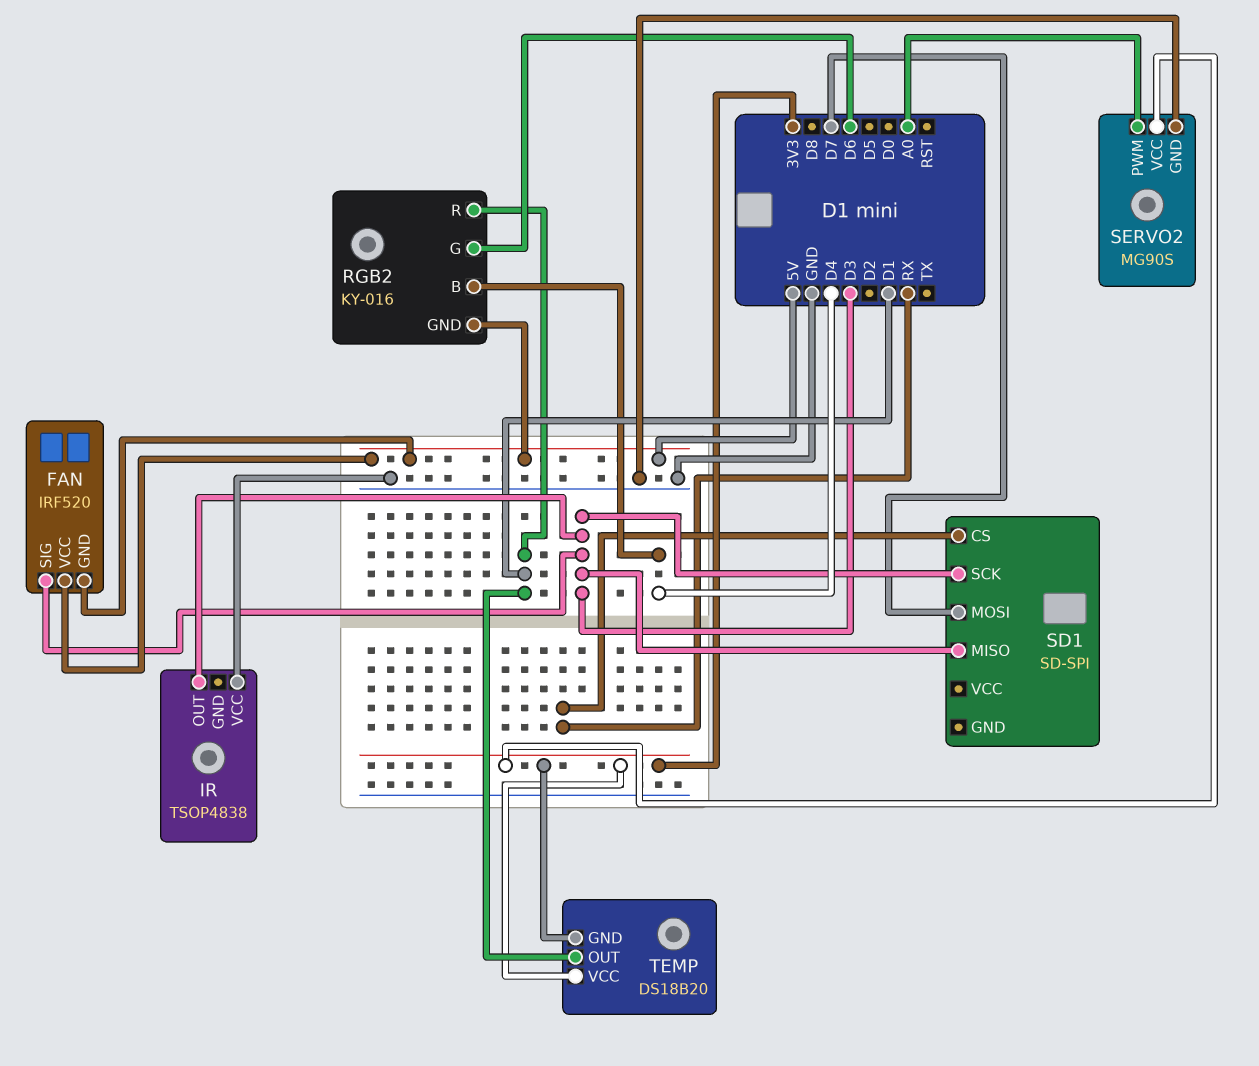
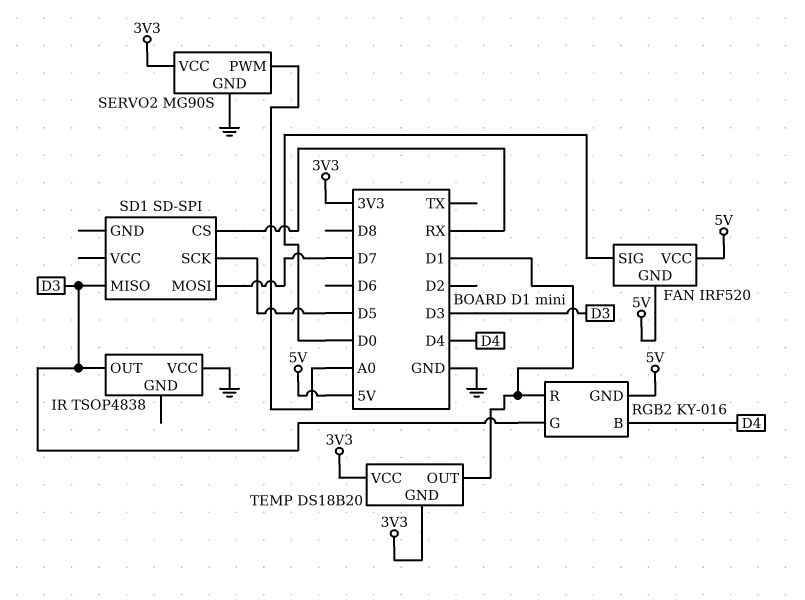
FAN pin SIG: D3 -> D0
RGB2 pin G: D6 -> D3
SD1 pin SCK: D3 -> D5

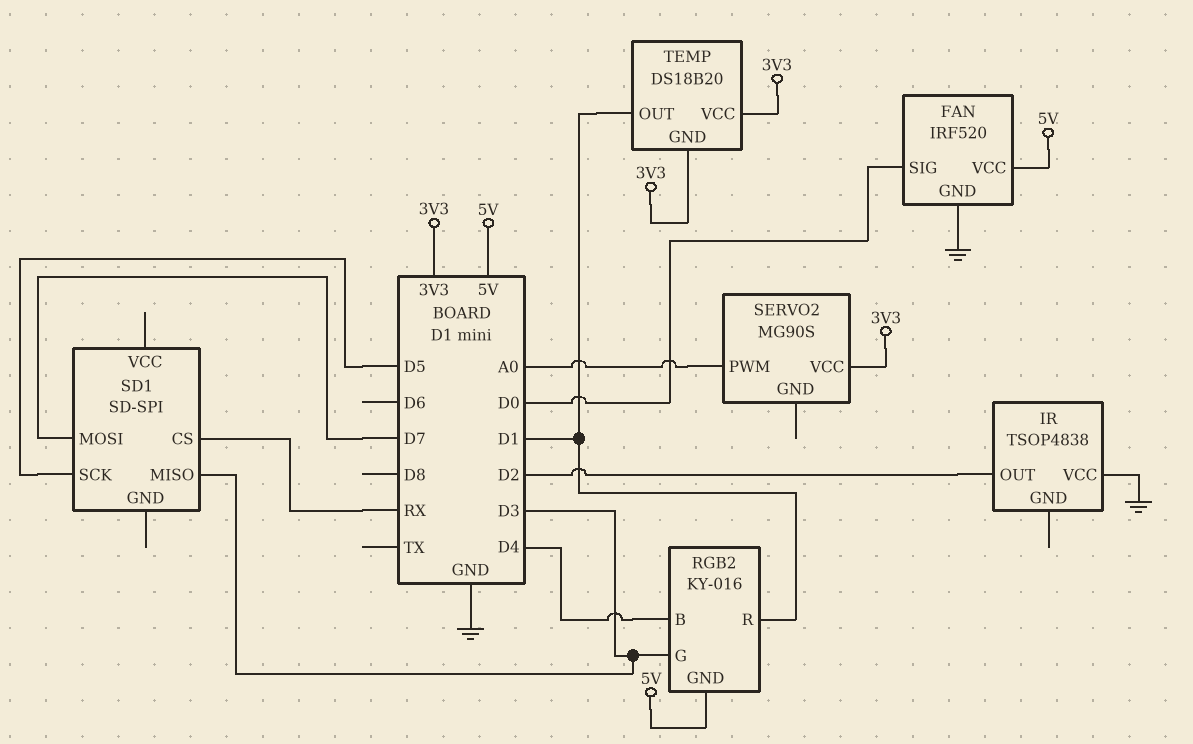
FAN pin GND: 5V -> GND
IR pin OUT: D3 -> D2
SERVO2 pin GND: GND -> none

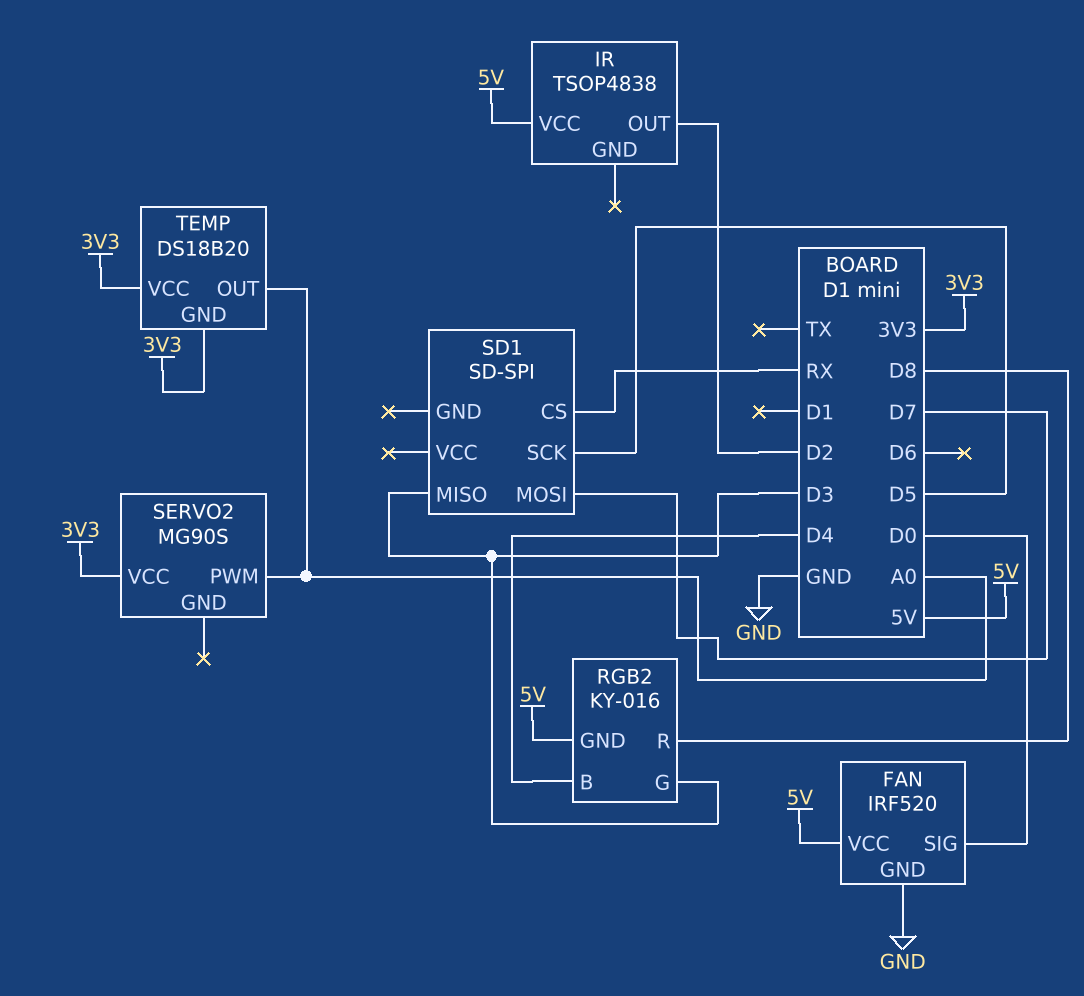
IR pin VCC: GND -> 5V
RGB2 pin R: D1 -> D8
TEMP pin OUT: D1 -> A0

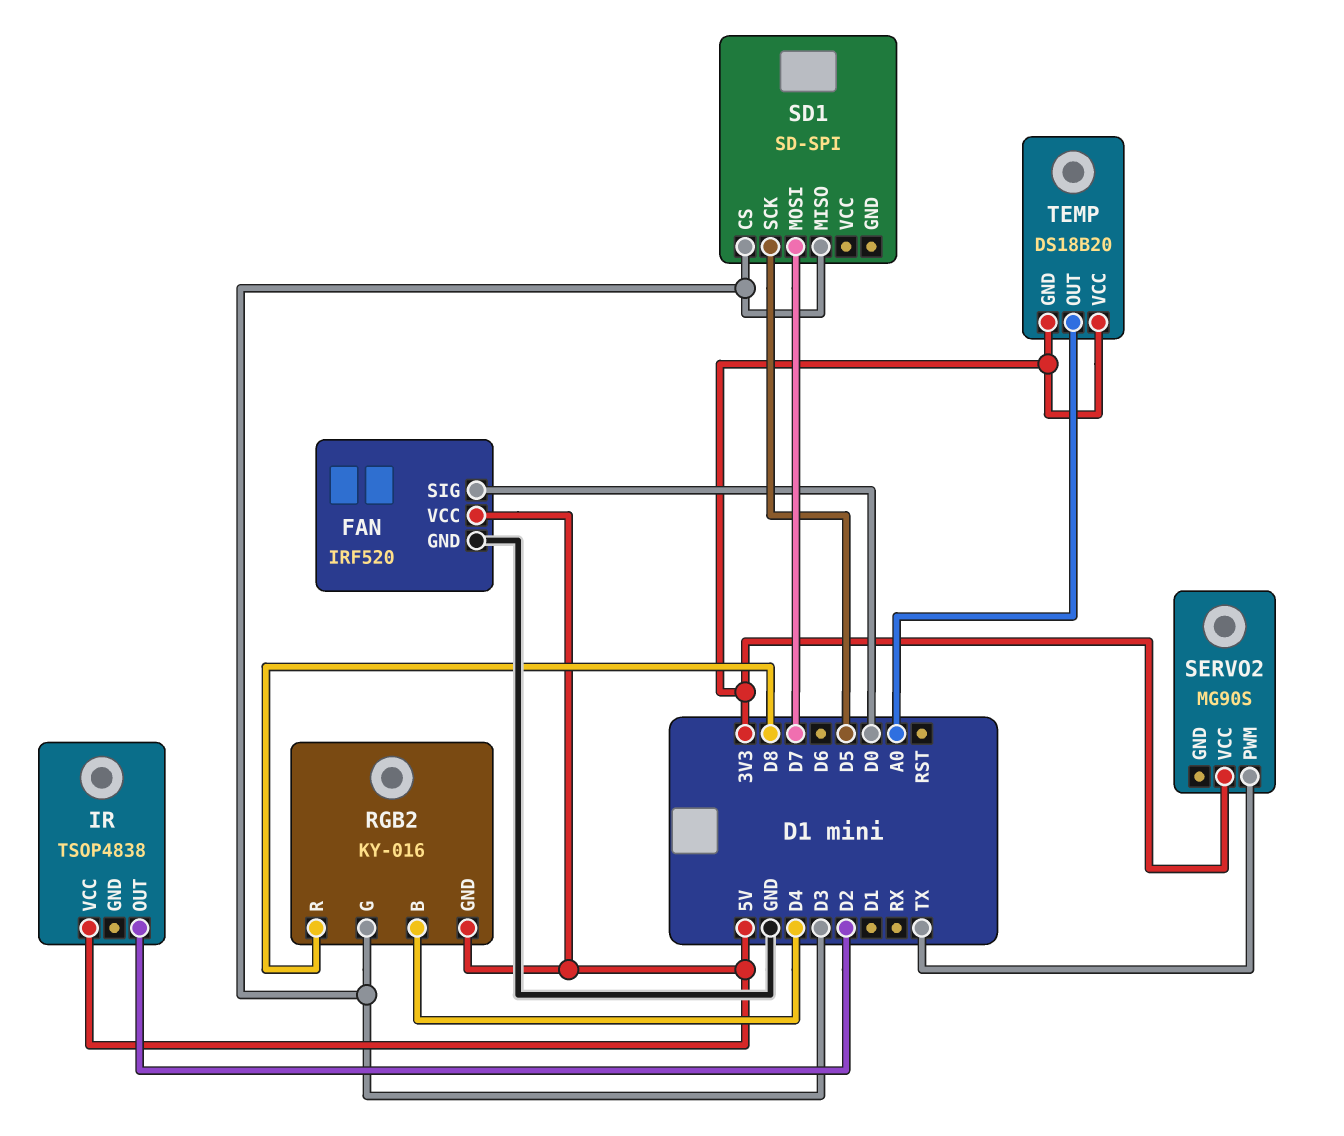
SD1 pin CS: RX -> D3
SERVO2 pin PWM: A0 -> TX

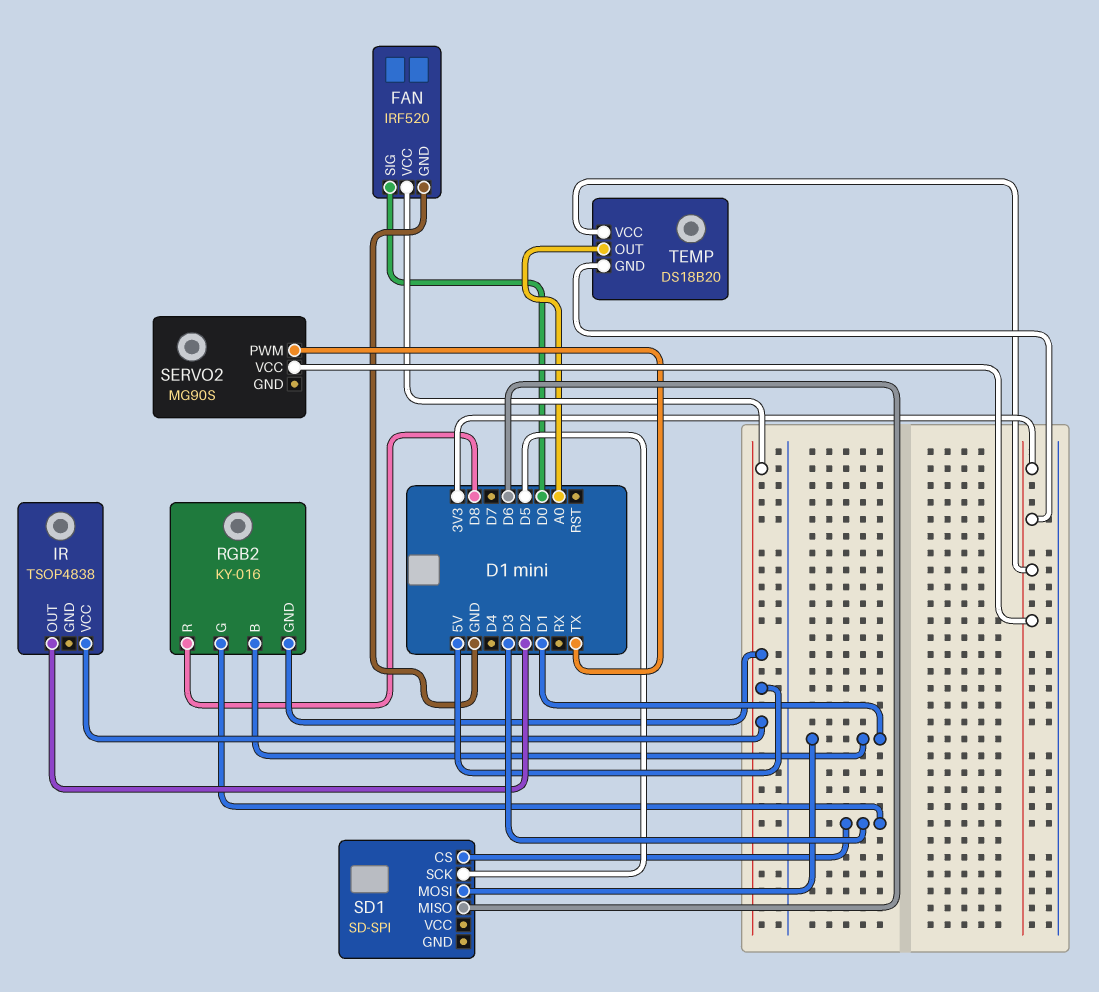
RGB2 pin B: D4 -> D1
SD1 pin MISO: D3 -> D6
SD1 pin MOSI: D7 -> D1

